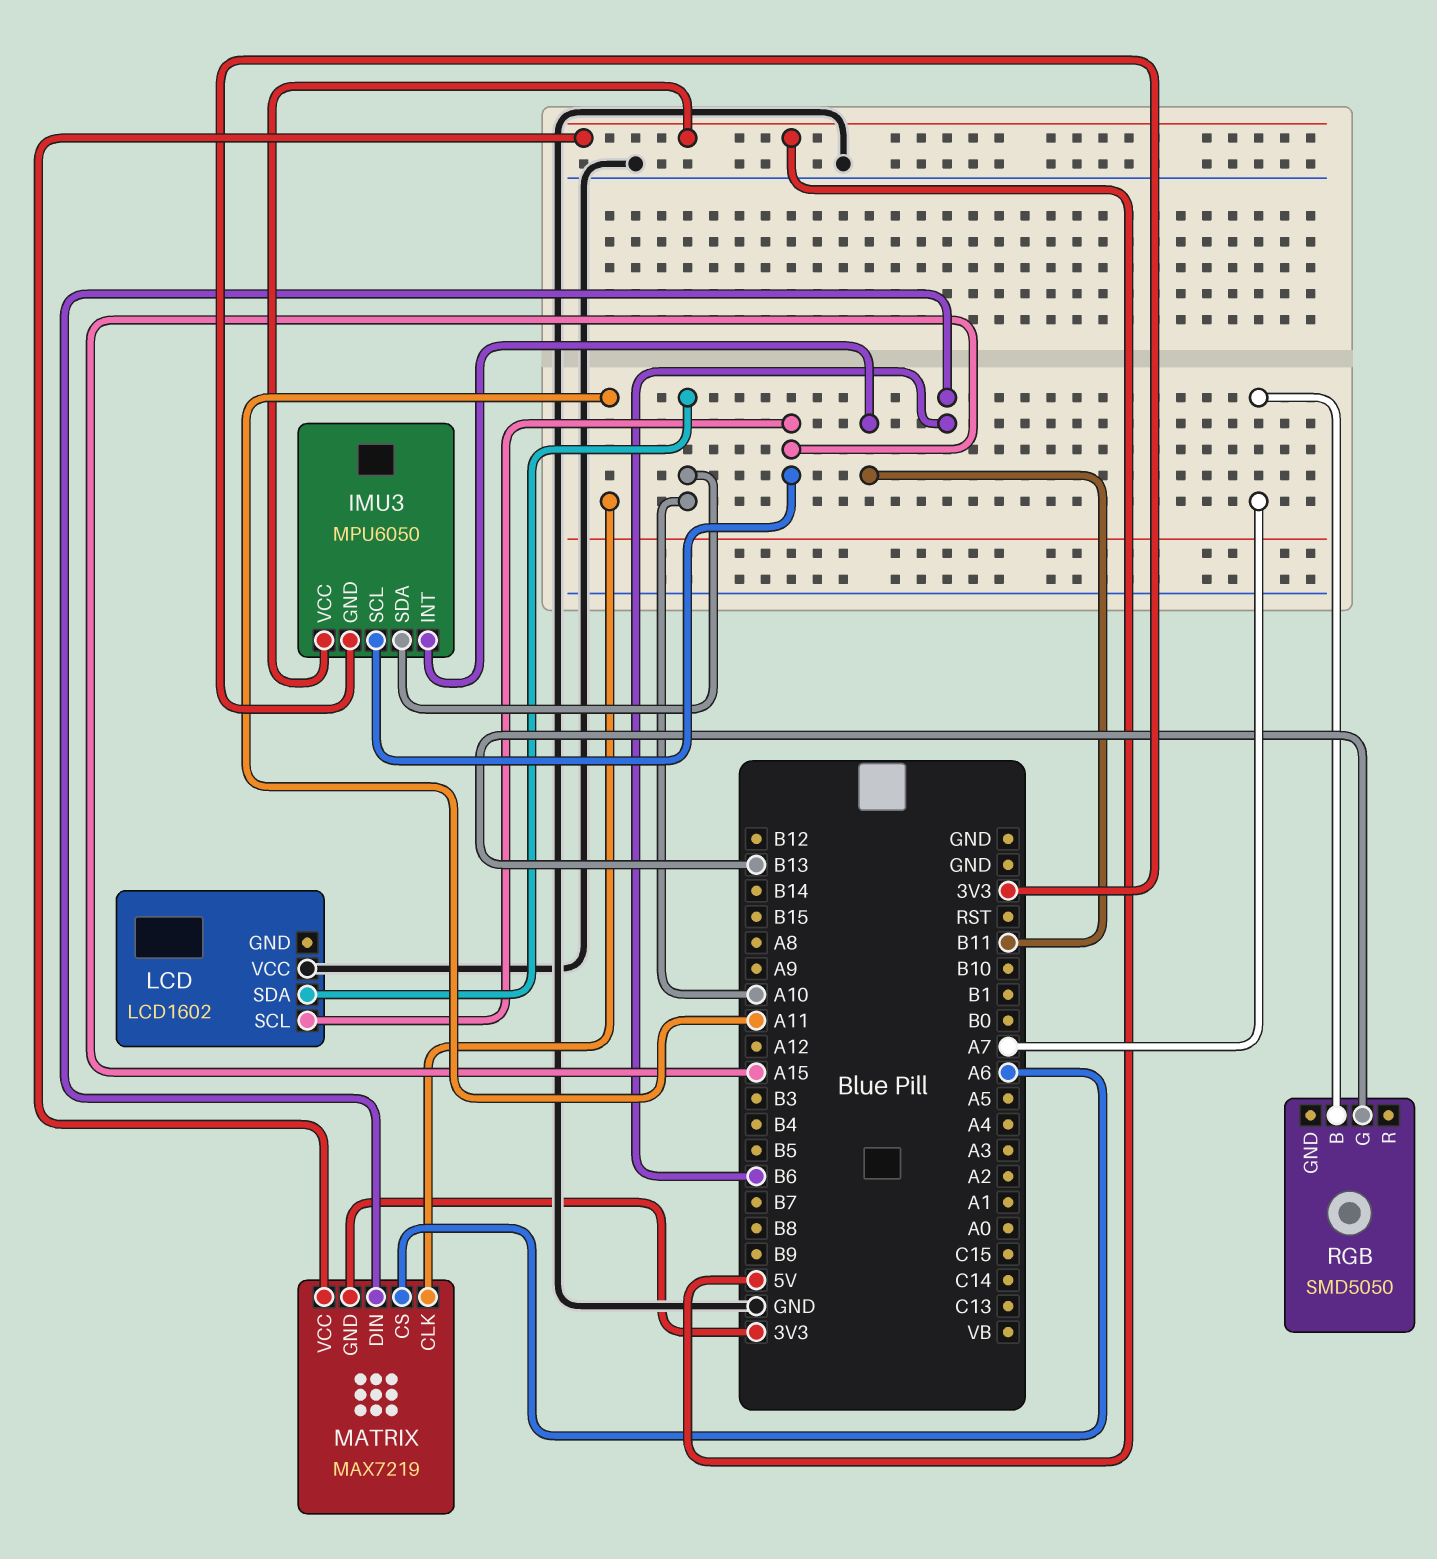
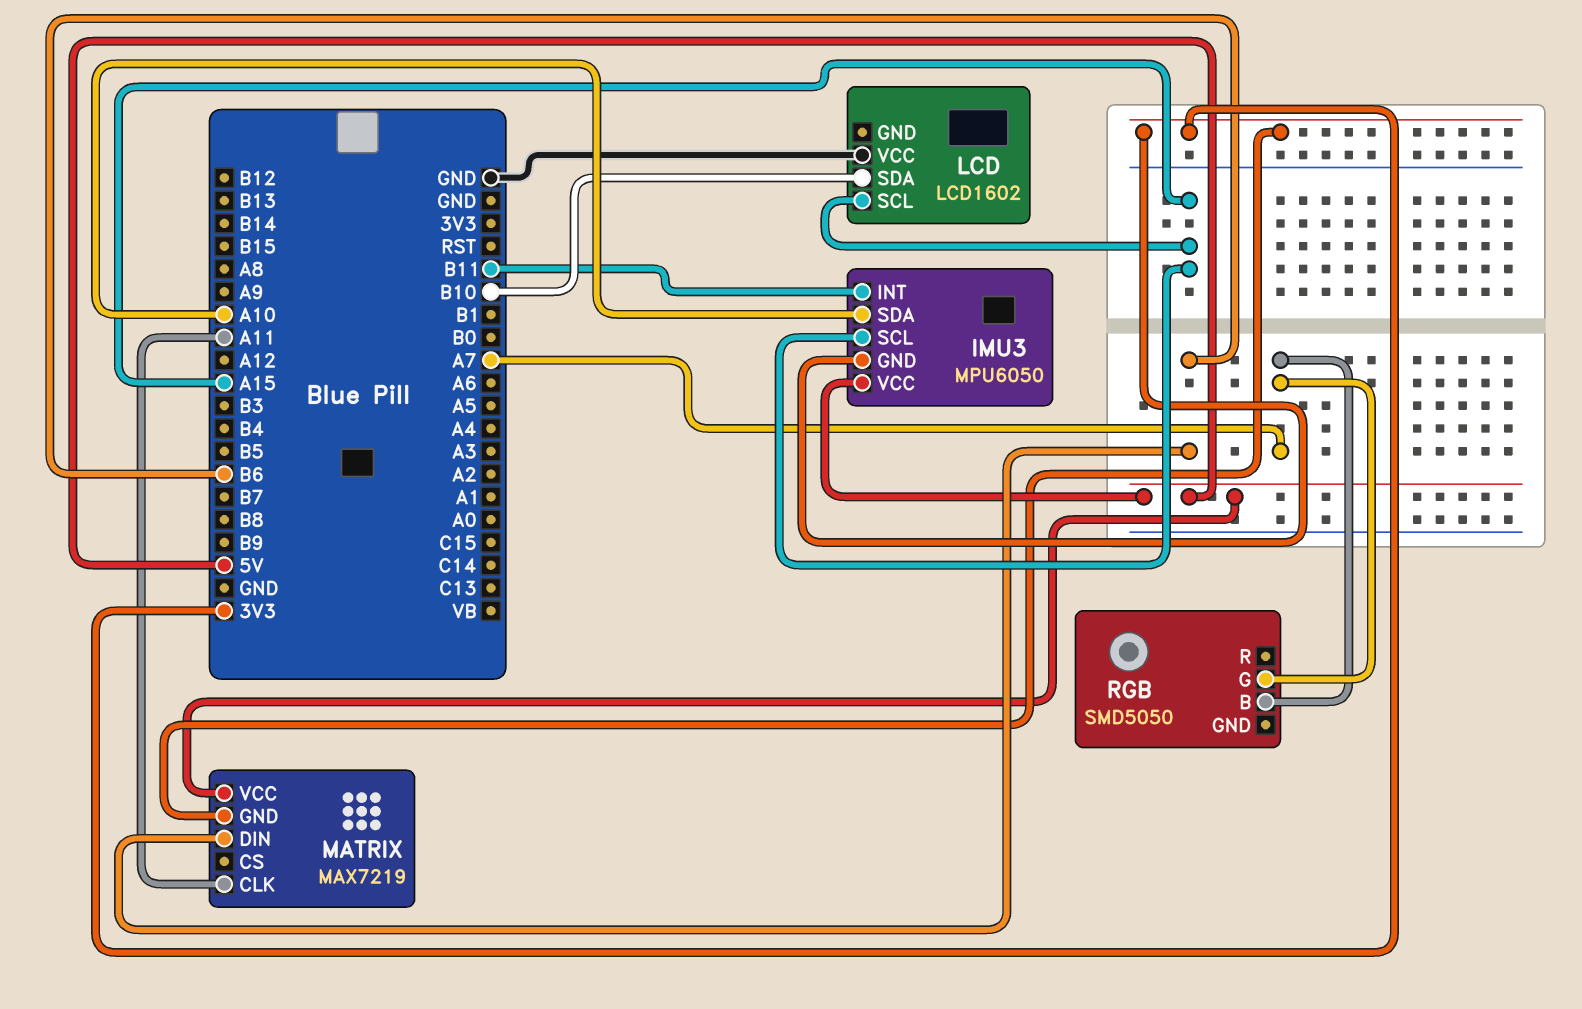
LCD pin SDA: A10 -> B10
MATRIX pin CS: A6 -> none
RGB pin G: B13 -> A7

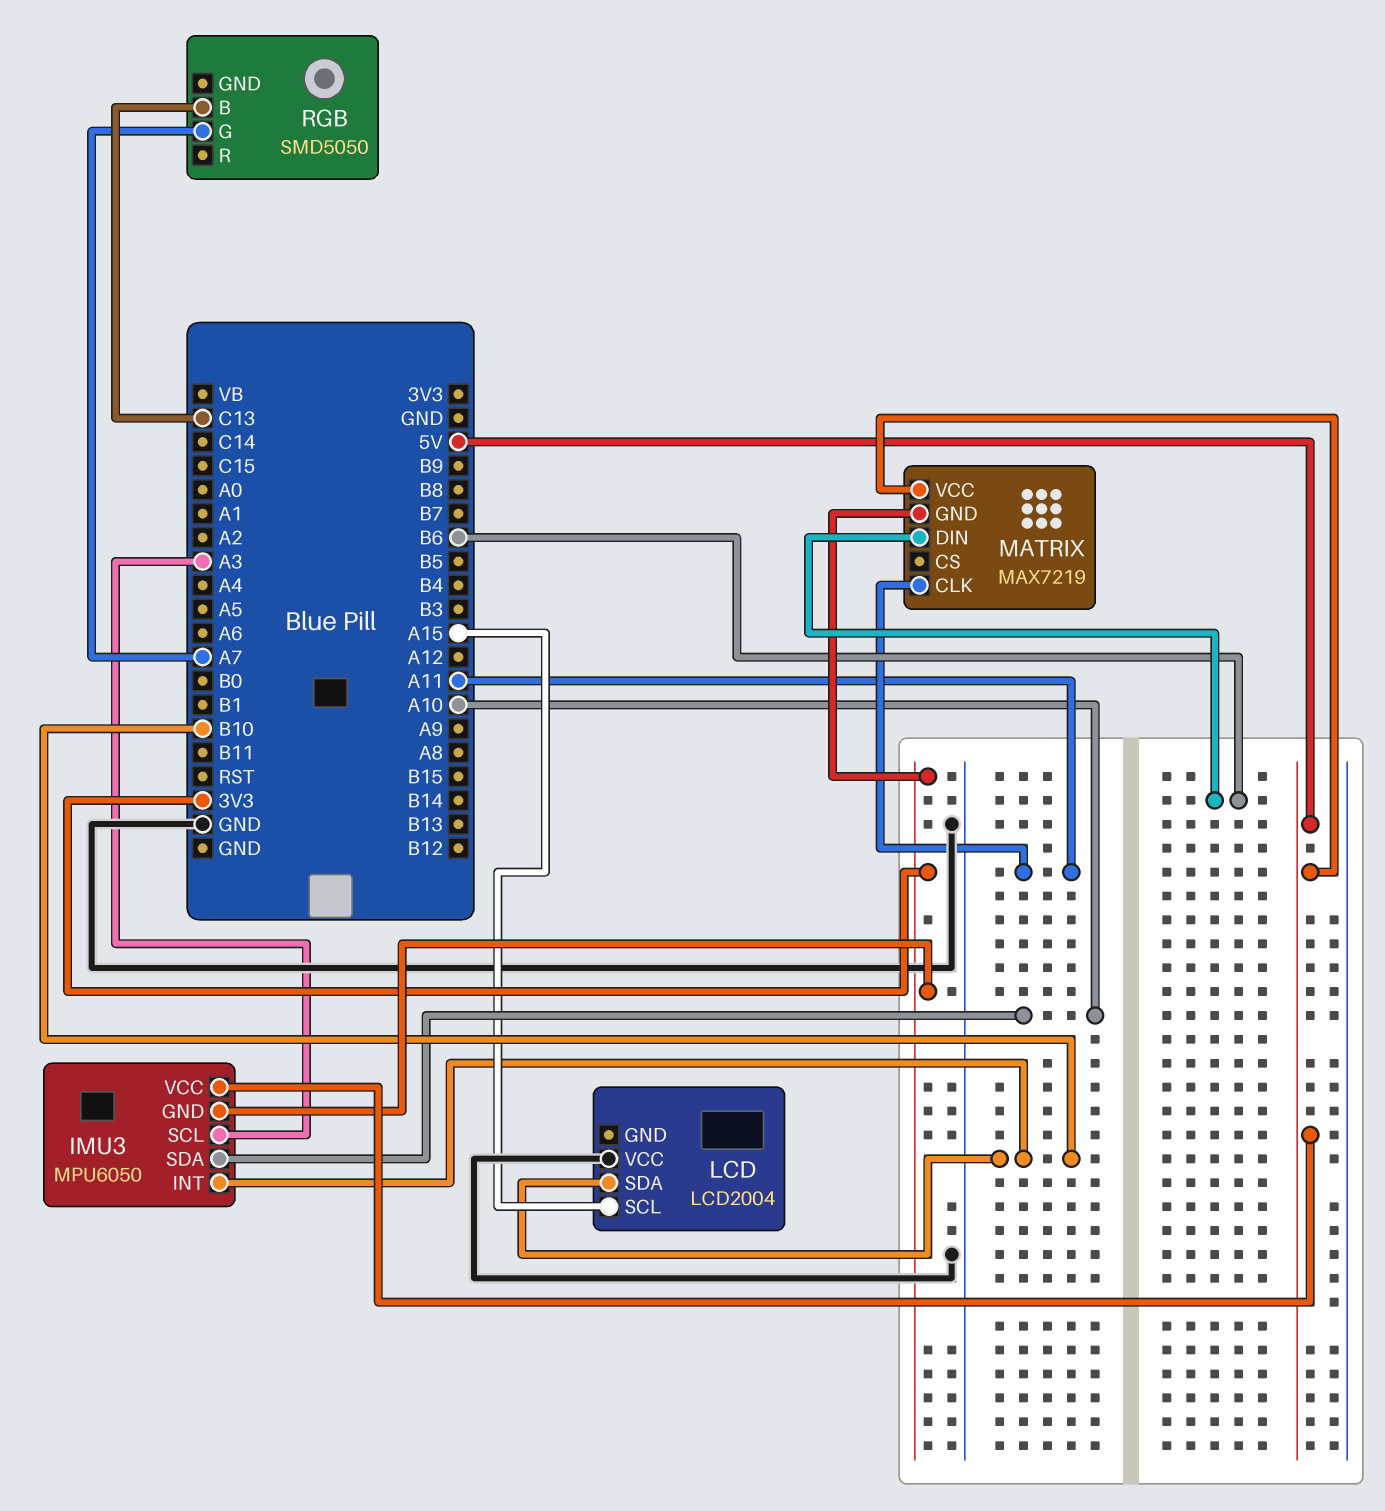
IMU3 pin INT: B11 -> B10
IMU3 pin SCL: A15 -> A3
LCD: LCD1602 -> LCD2004
RGB pin B: A7 -> C13

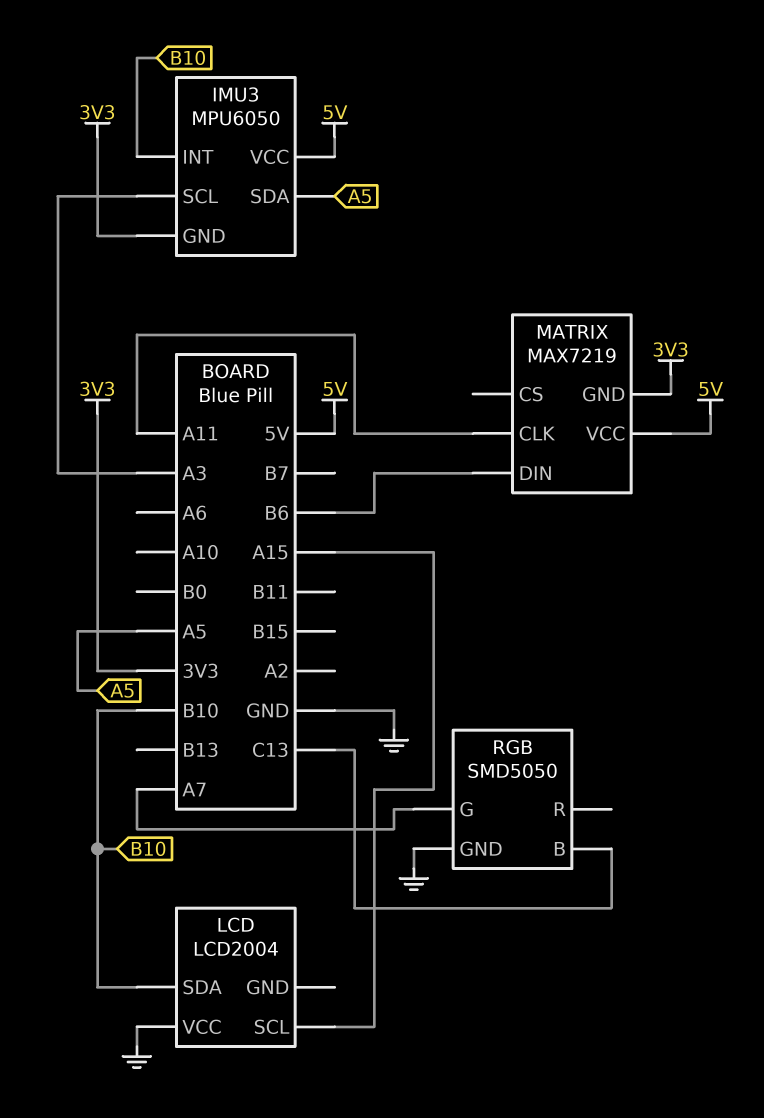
IMU3 pin SDA: A10 -> A5
RGB pin GND: none -> GND

